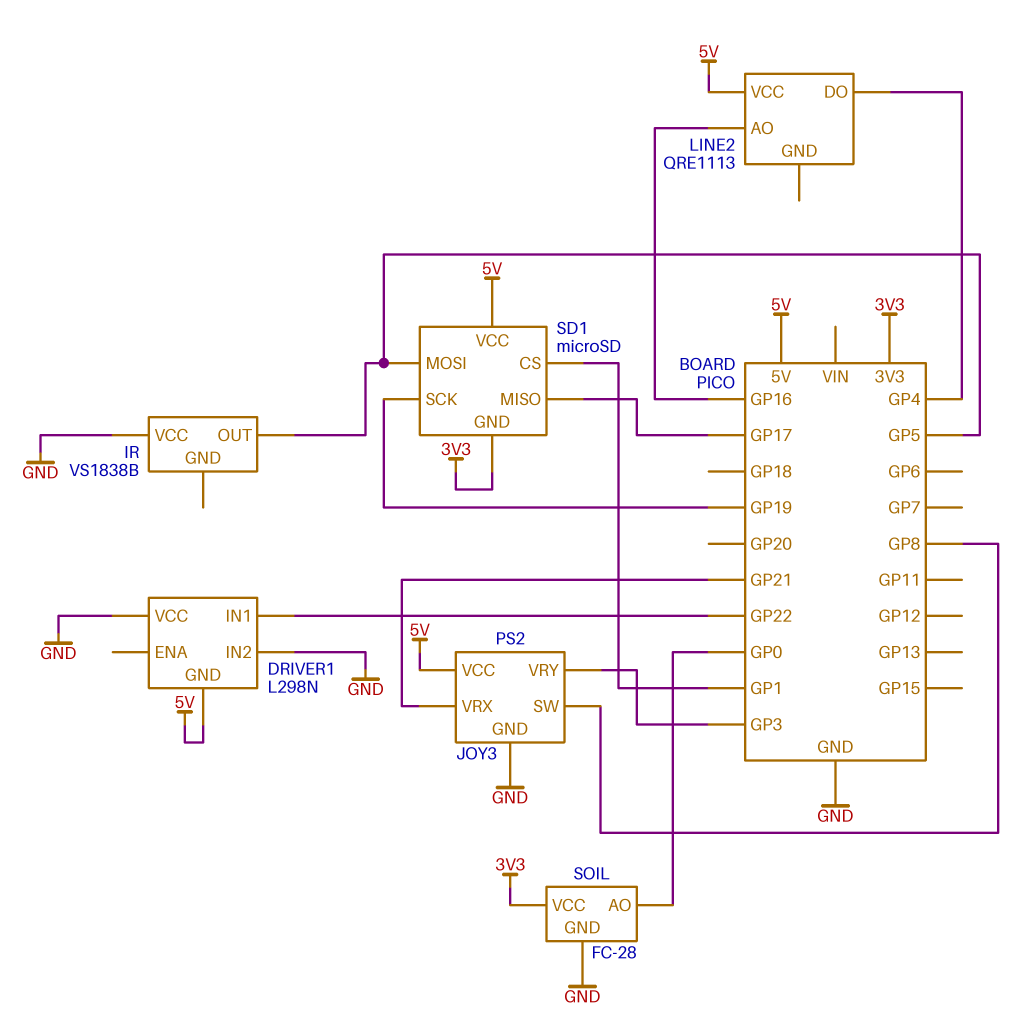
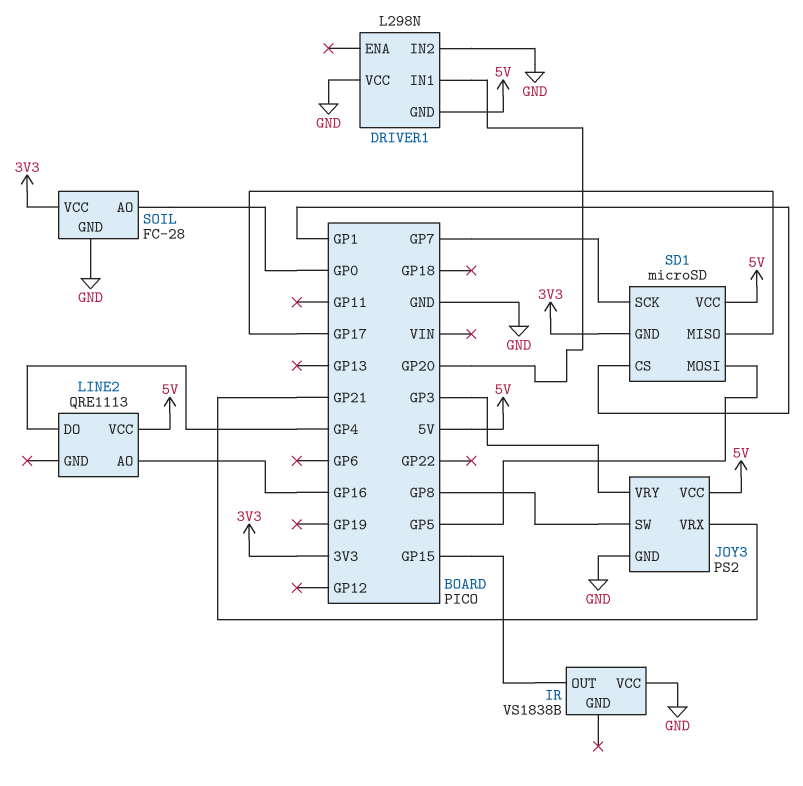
DRIVER1 pin IN1: GP22 -> GP20
IR pin OUT: GP5 -> GP15
SD1 pin SCK: GP19 -> GP7

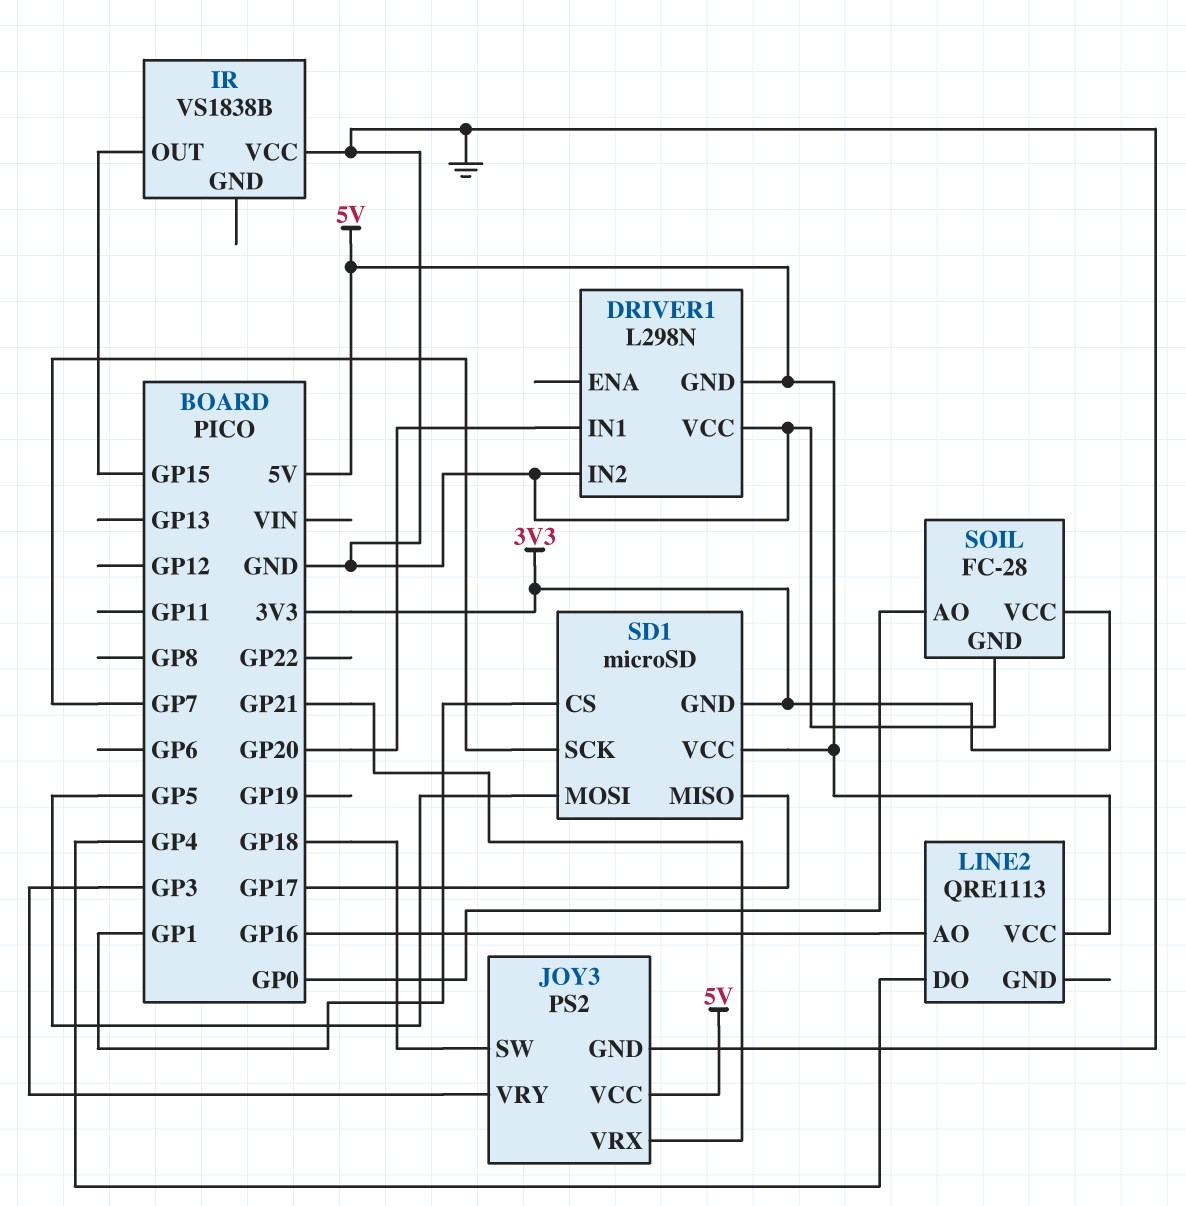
JOY3 pin SW: GP8 -> GP18

